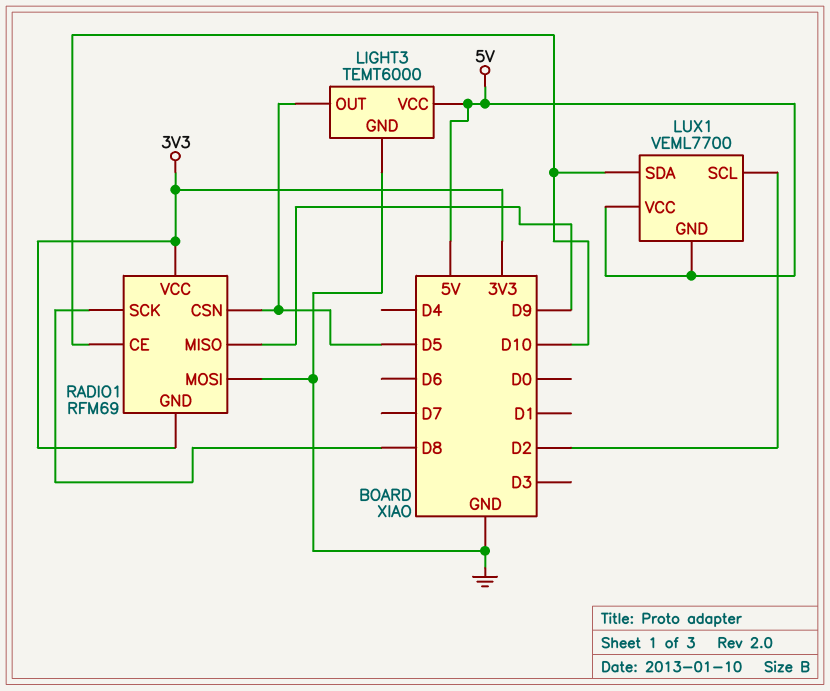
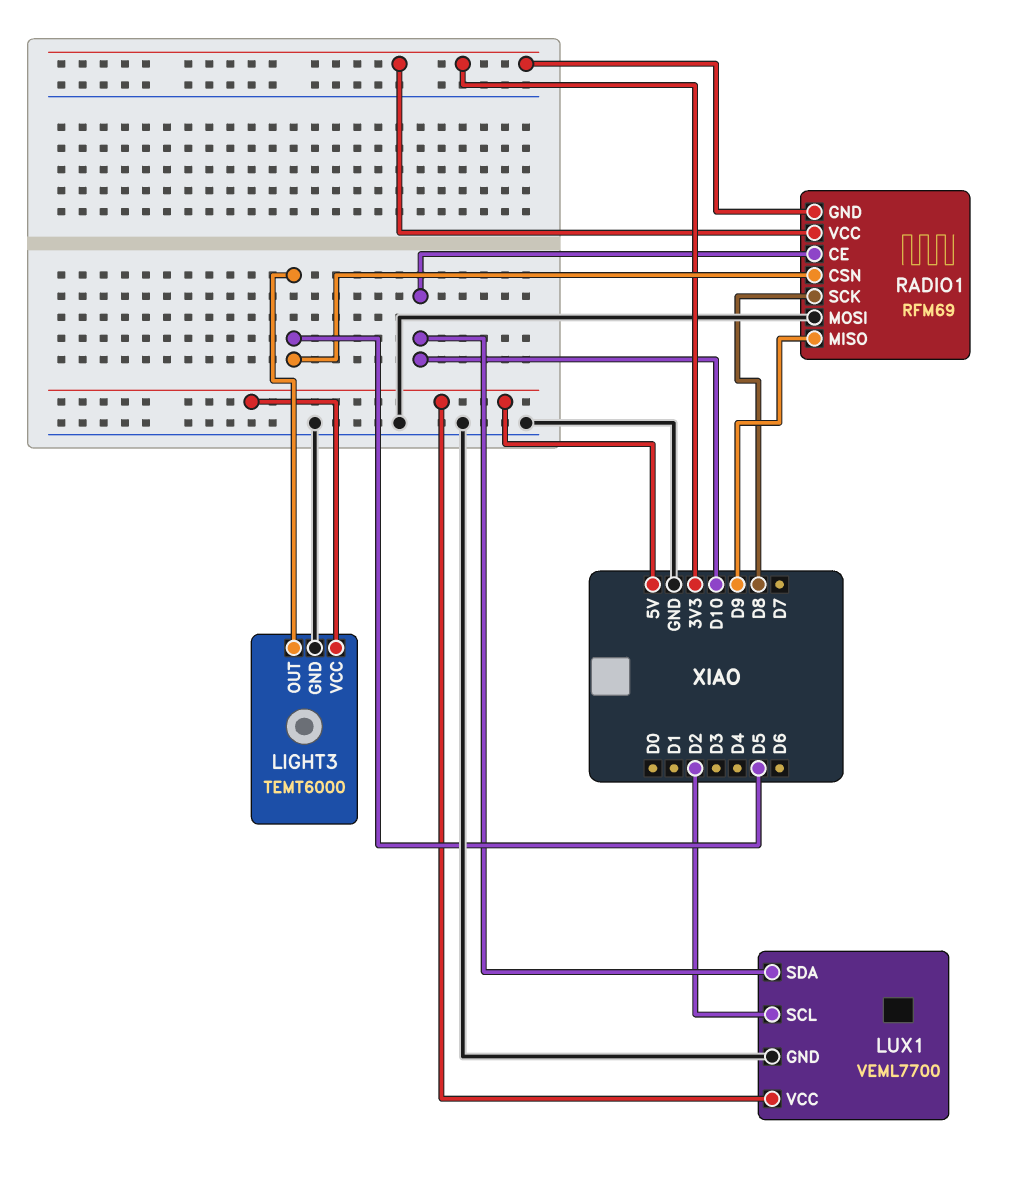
LUX1 pin GND: 5V -> GND

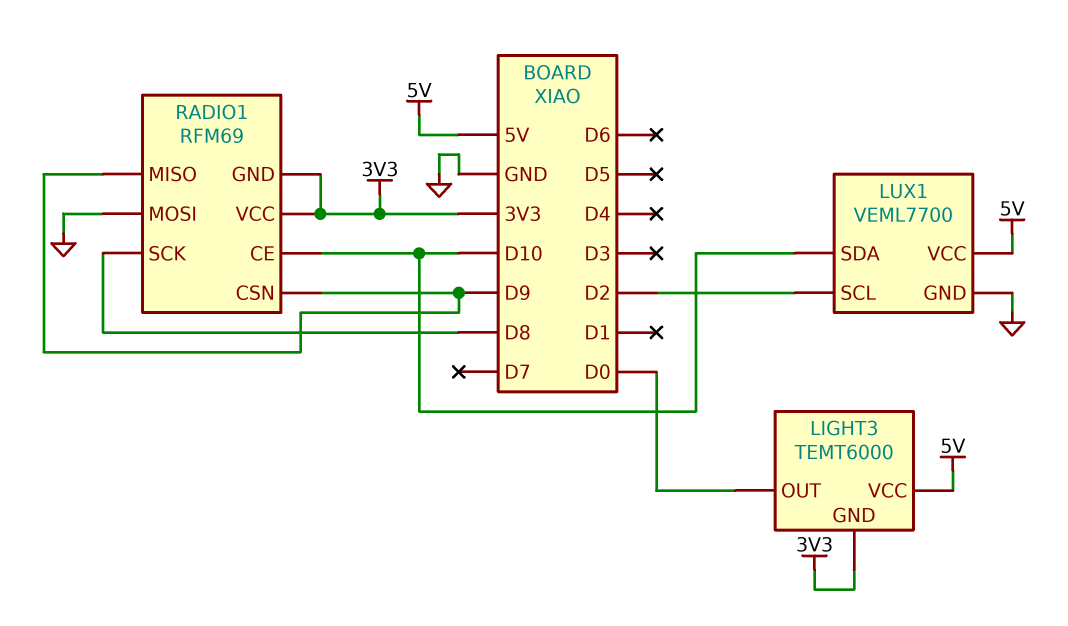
LIGHT3 pin GND: GND -> 3V3
LIGHT3 pin OUT: D5 -> D0
RADIO1 pin CSN: D5 -> D9

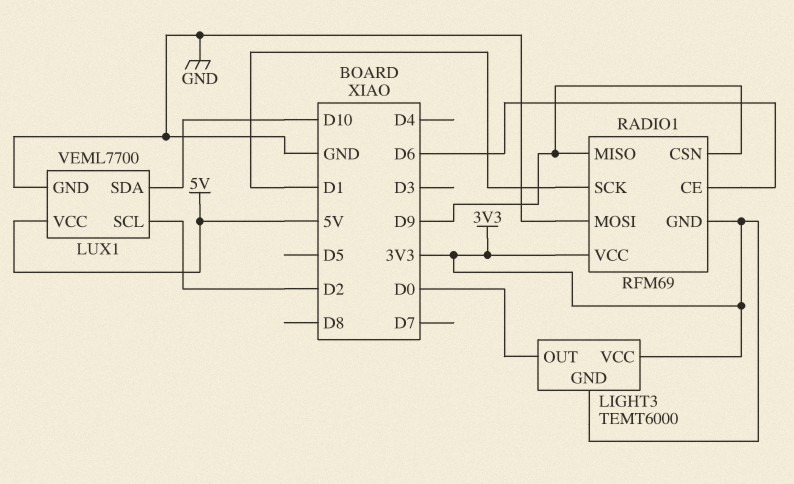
LIGHT3 pin VCC: 5V -> 3V3
RADIO1 pin CE: D10 -> D6
RADIO1 pin SCK: D8 -> D1

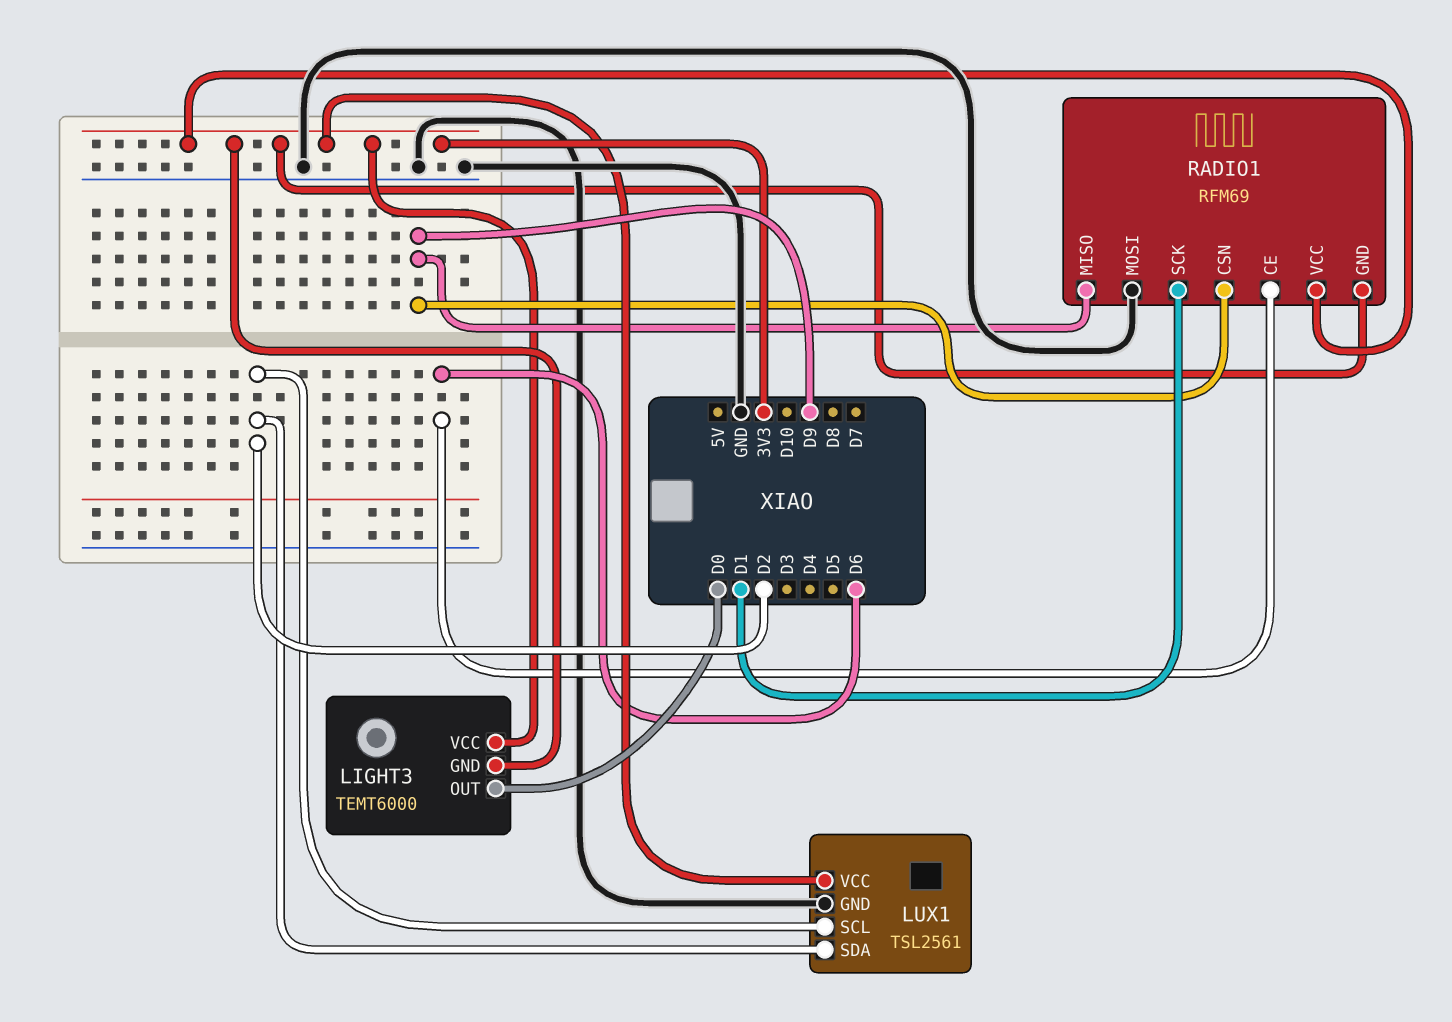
LUX1: VEML7700 -> TSL2561
LUX1 pin SDA: D10 -> D2
LUX1 pin VCC: 5V -> 3V3

